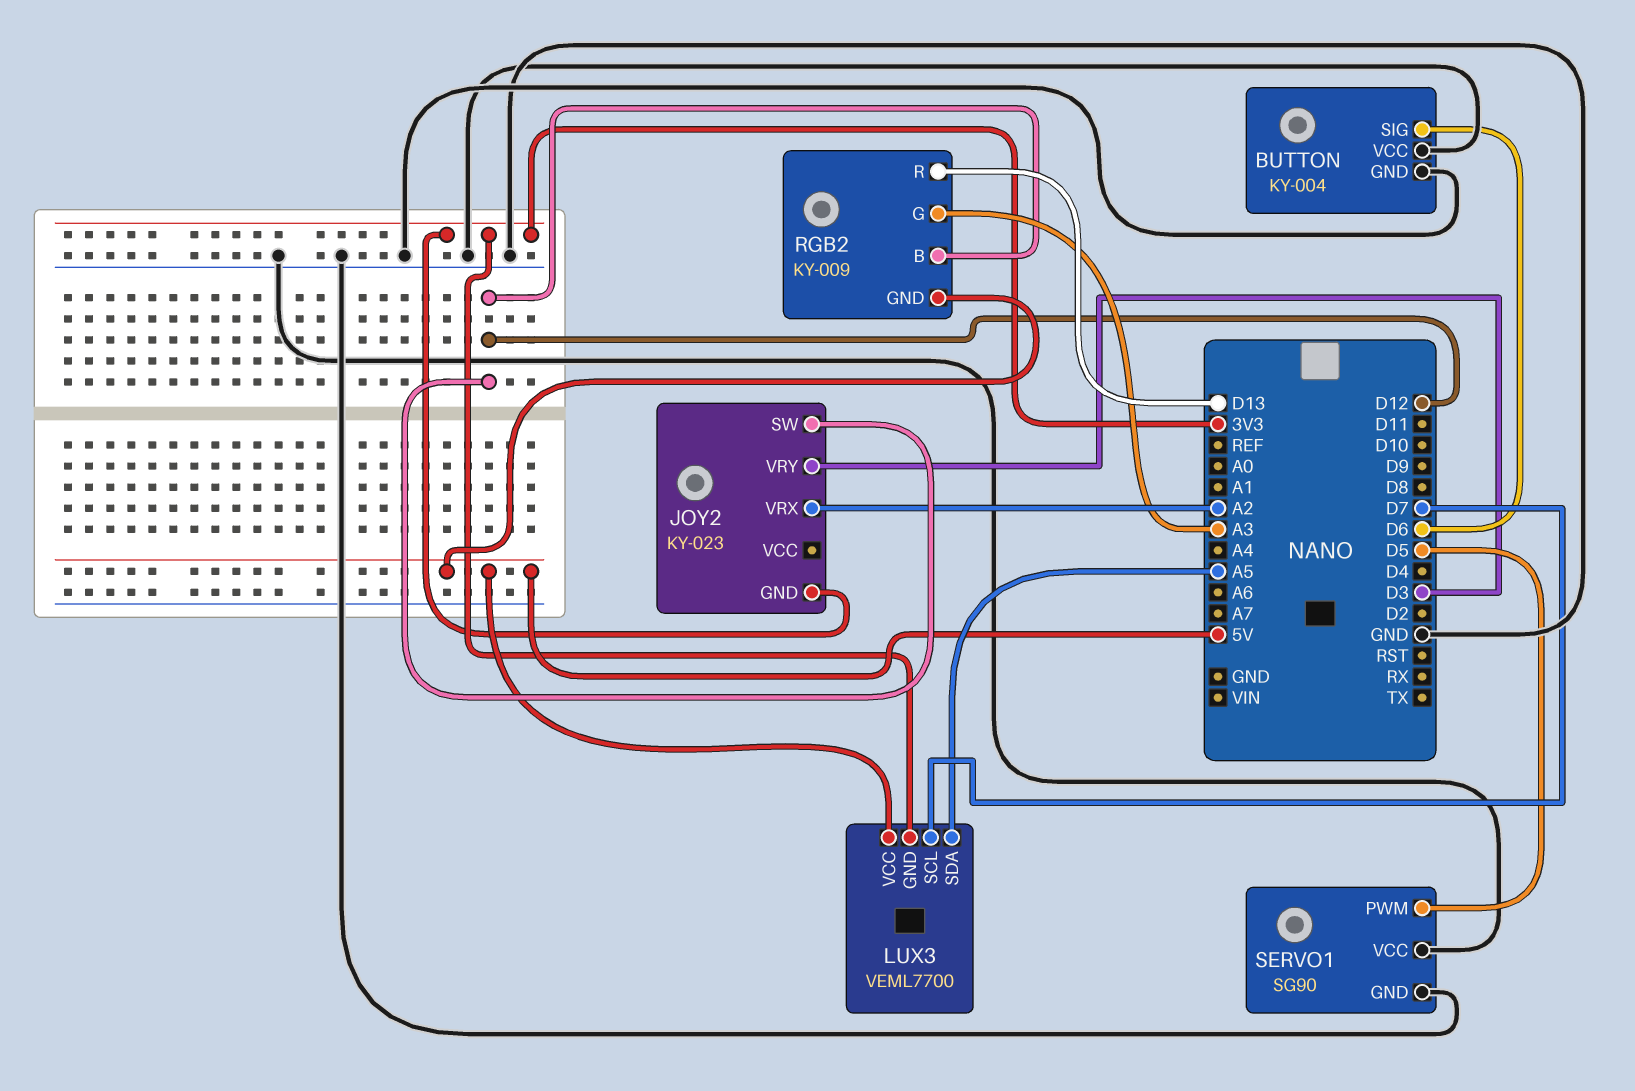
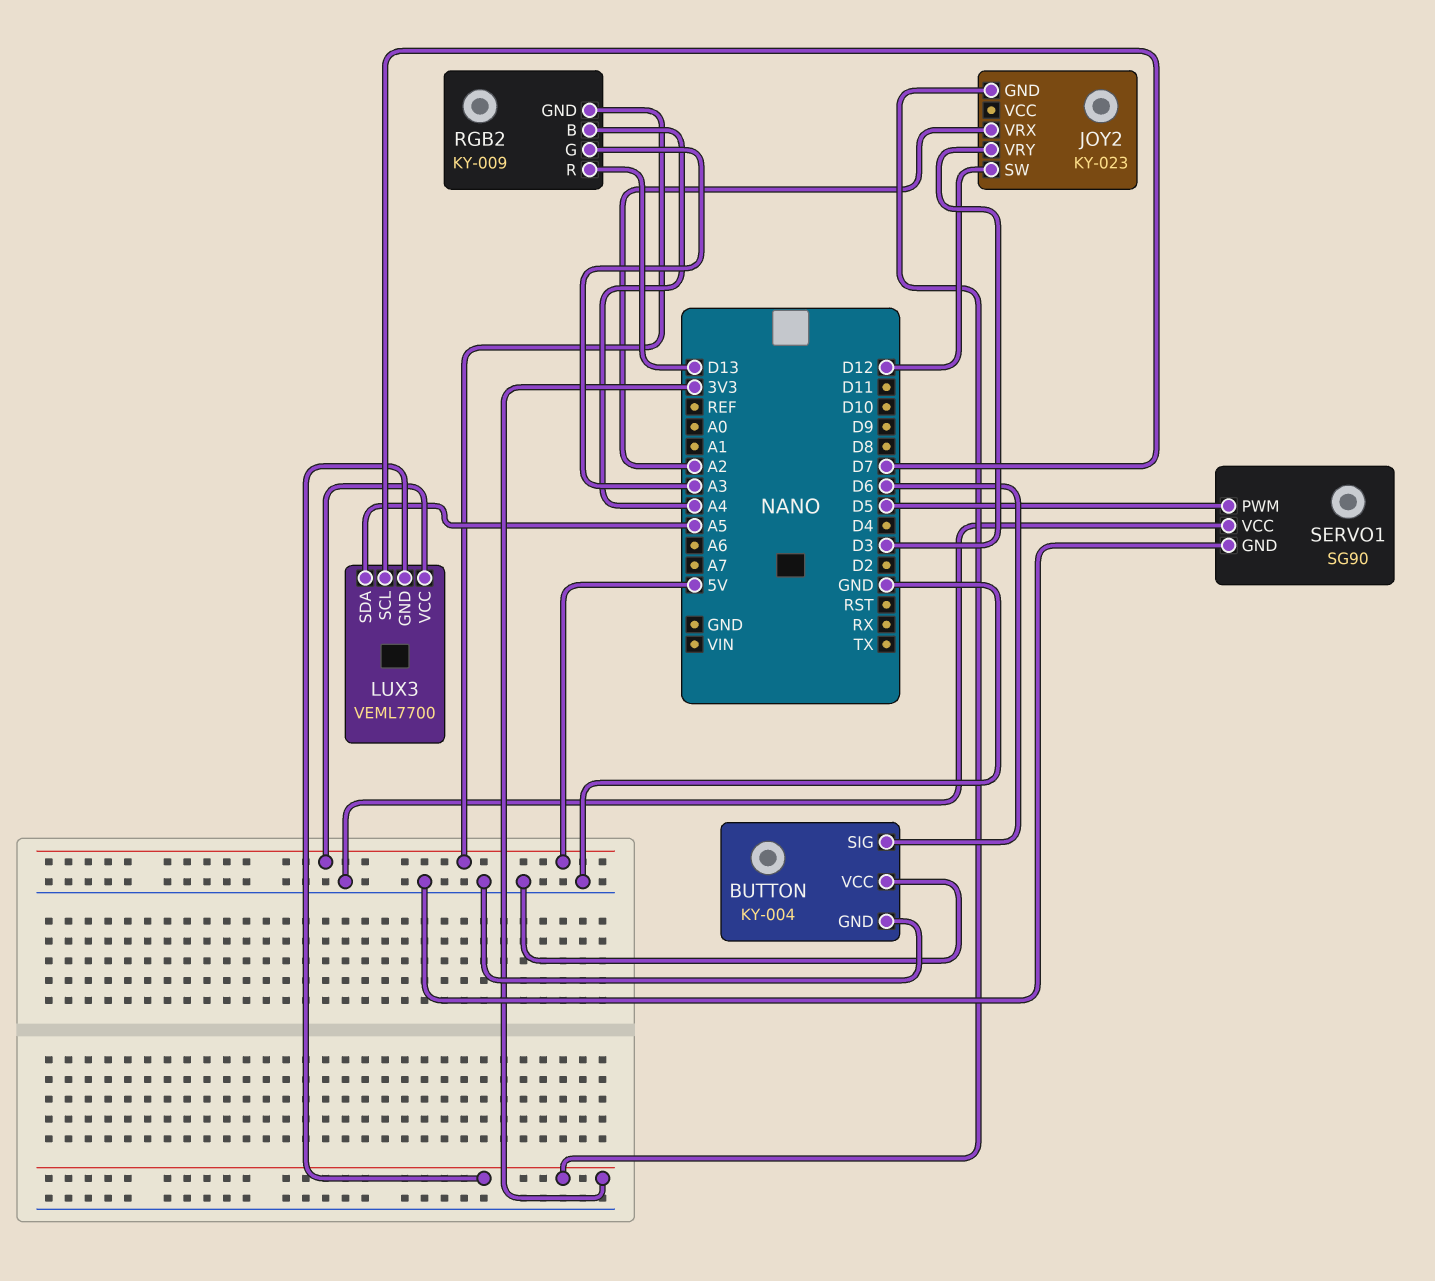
RGB2 pin B: D12 -> A4

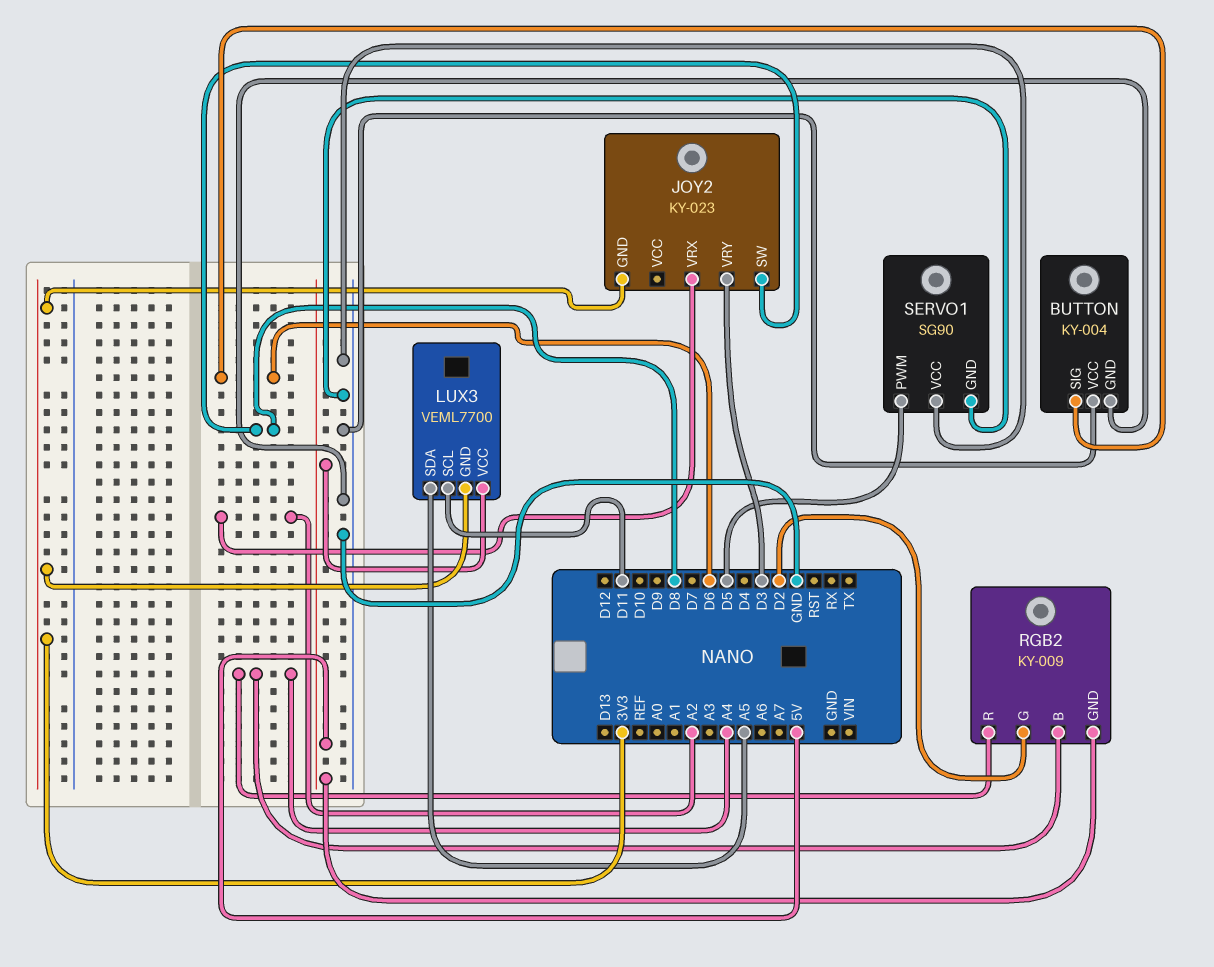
JOY2 pin SW: D12 -> D8
LUX3 pin SCL: D7 -> D11
RGB2 pin G: A3 -> D2
RGB2 pin R: D13 -> A4

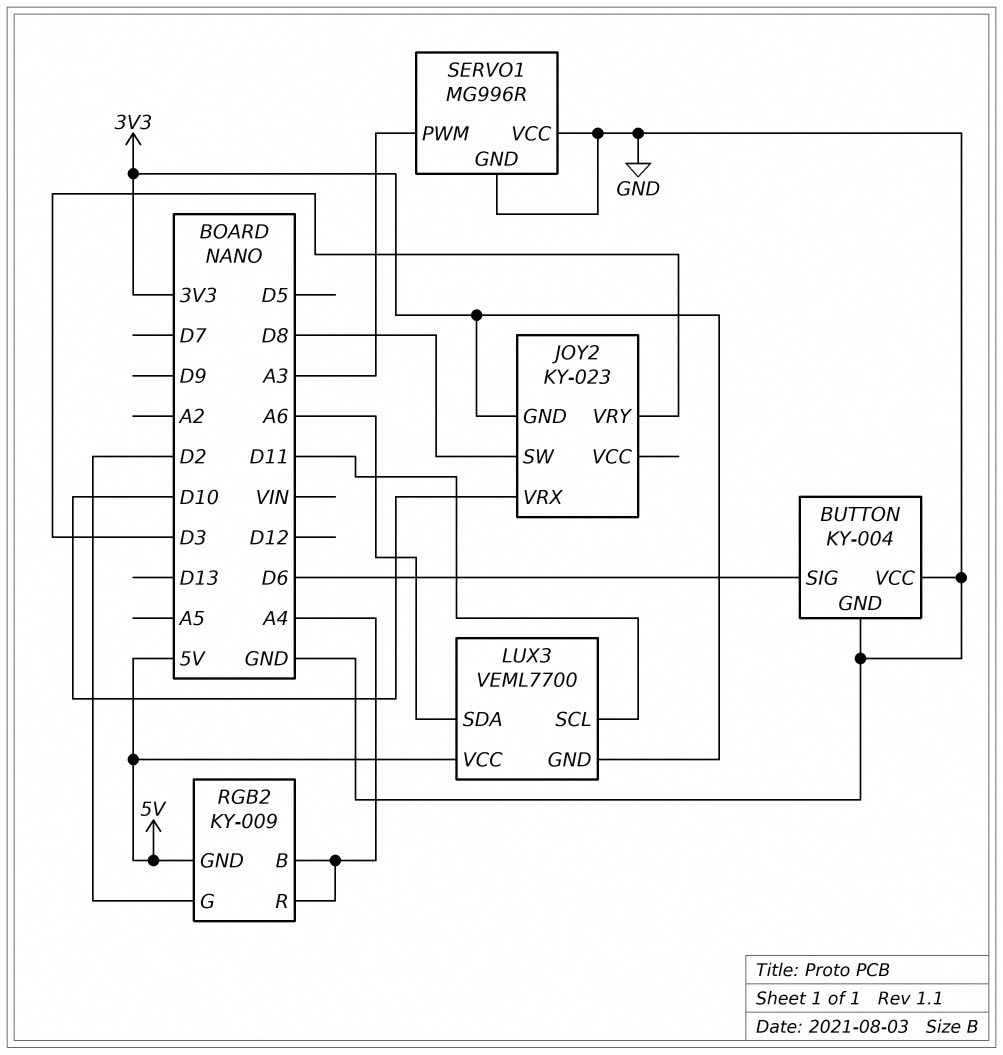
JOY2 pin VRX: A2 -> D10
LUX3 pin SDA: A5 -> A6
SERVO1: SG90 -> MG996R
SERVO1 pin PWM: D5 -> A3

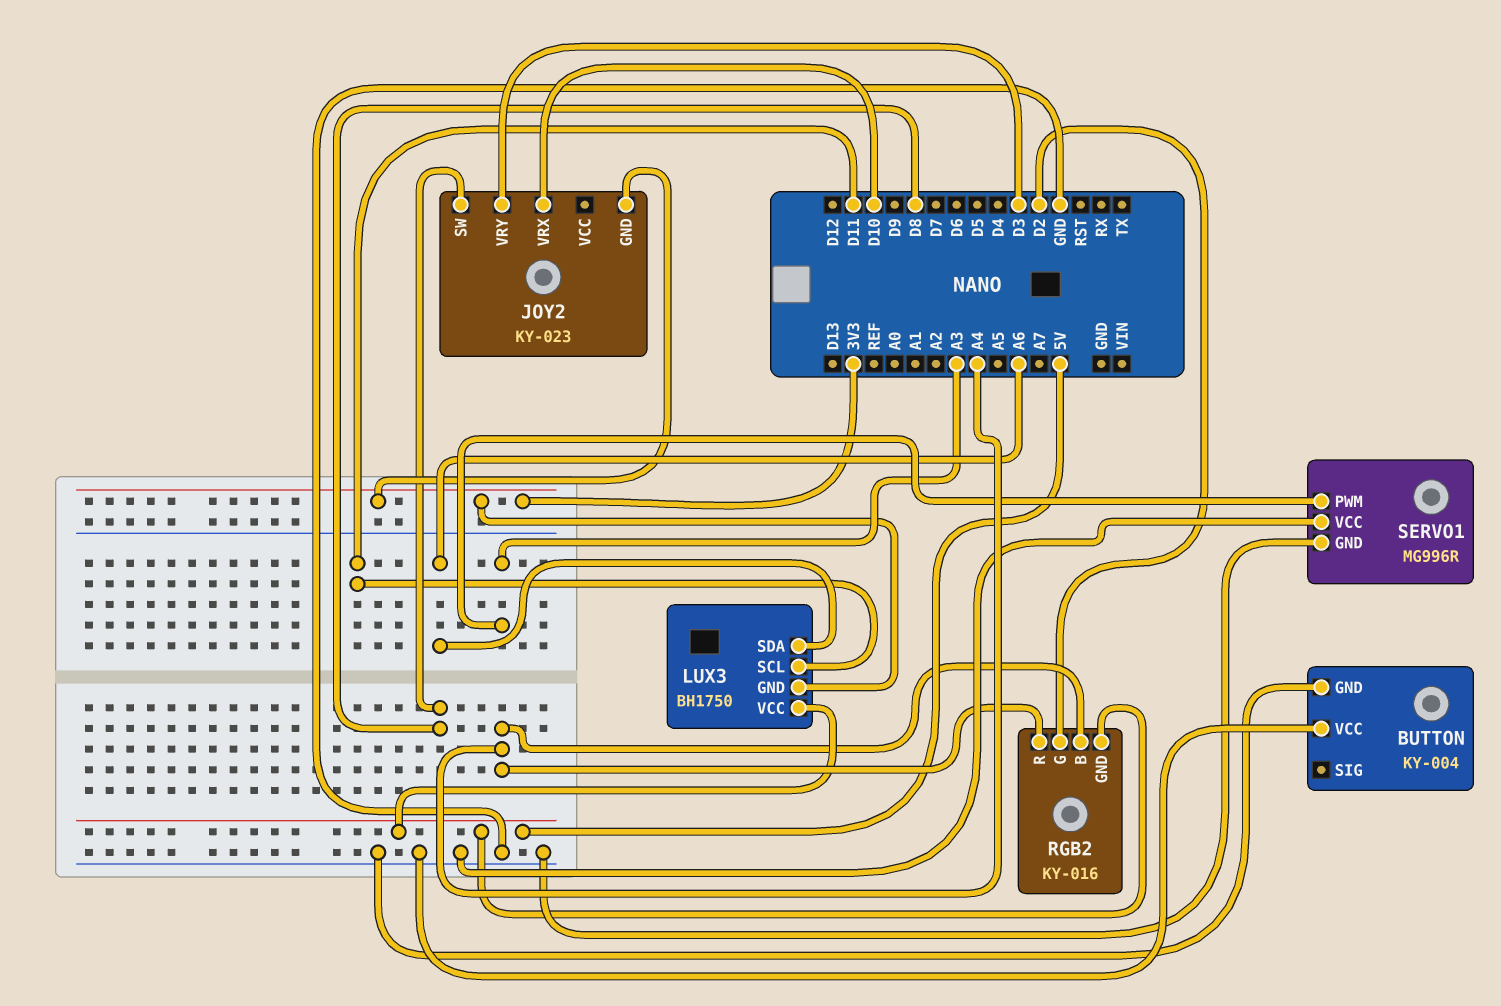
BUTTON pin SIG: D6 -> none
LUX3: VEML7700 -> BH1750
RGB2: KY-009 -> KY-016

